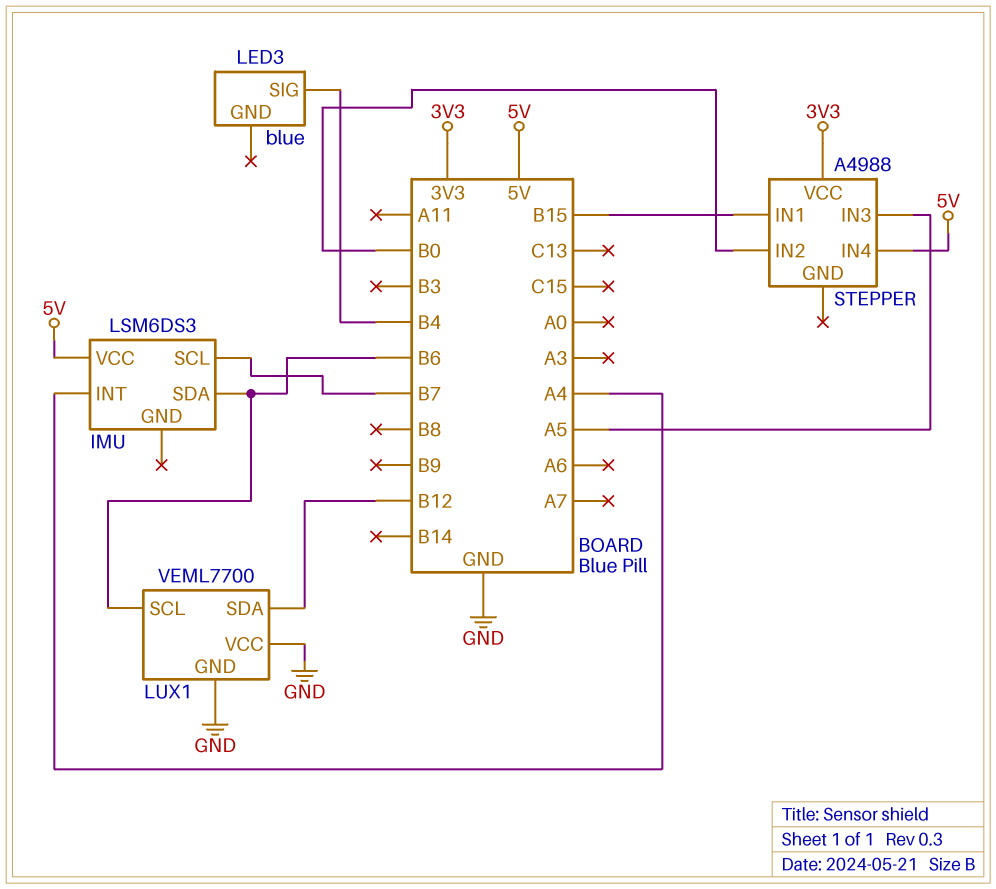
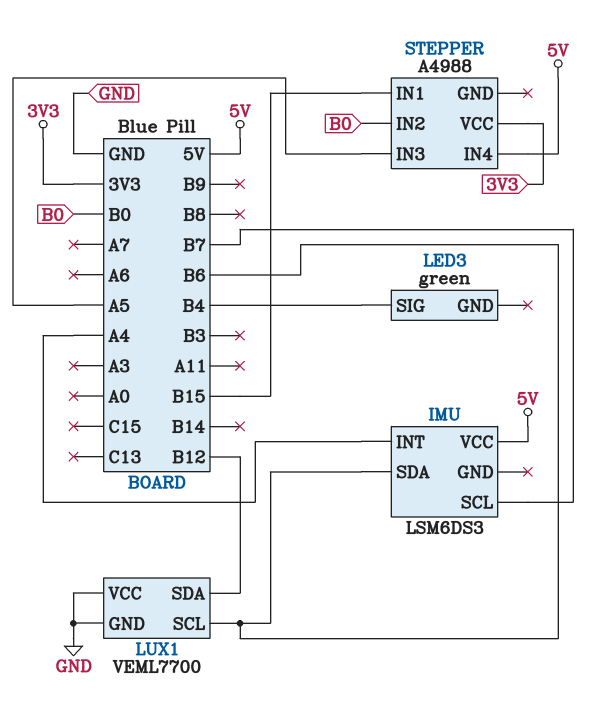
LED3: blue -> green

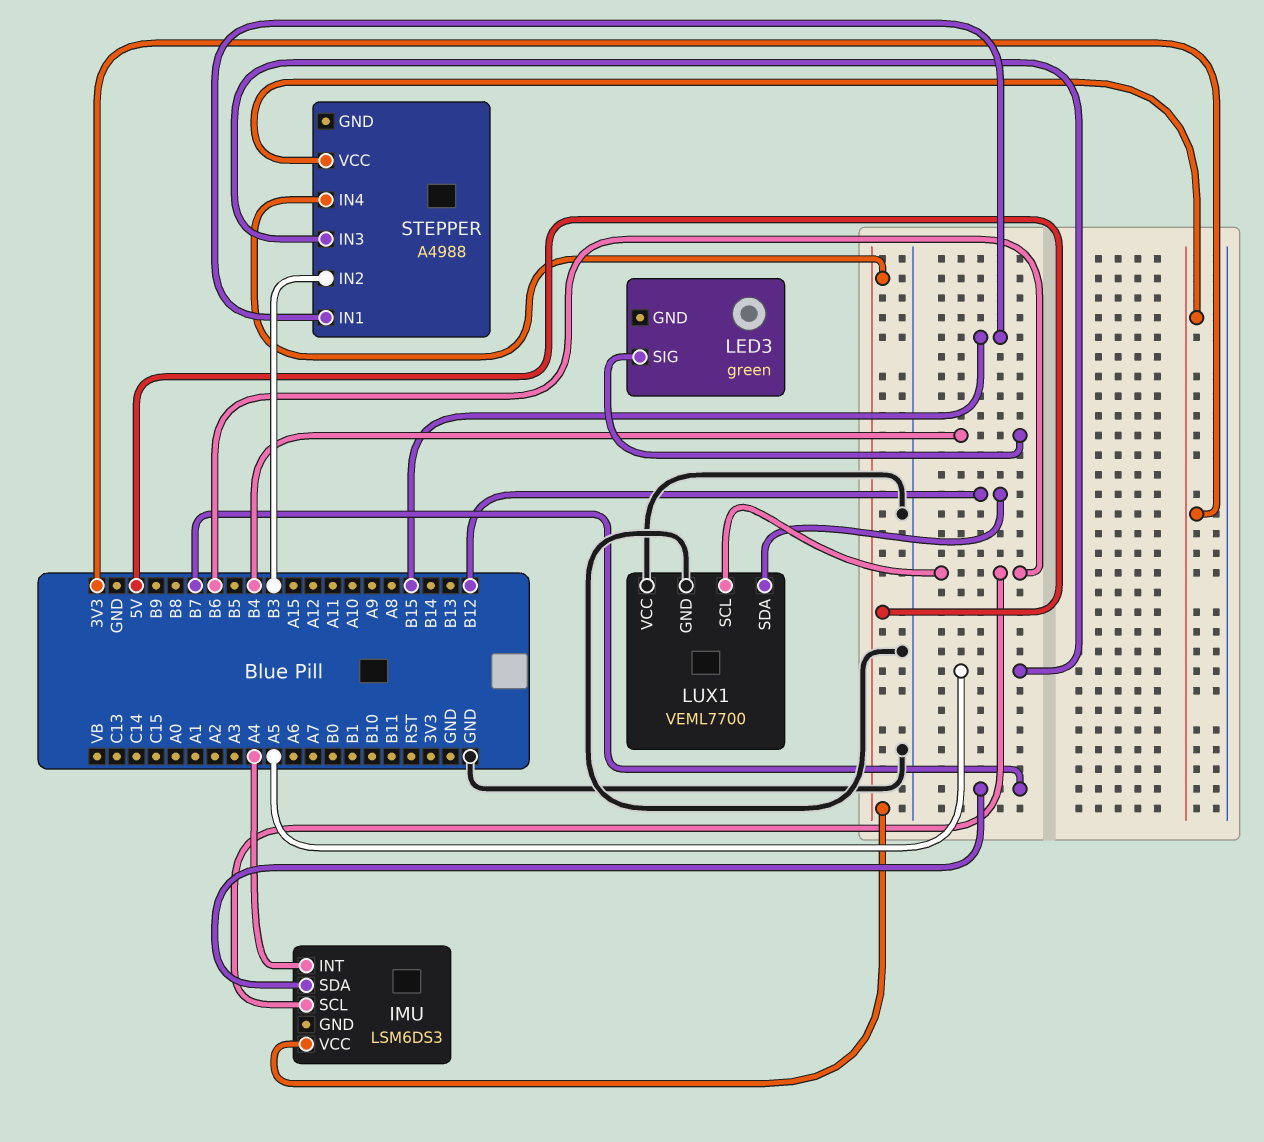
IMU pin SCL: B7 -> B6
IMU pin SDA: B6 -> B7
STEPPER pin IN2: B0 -> B3

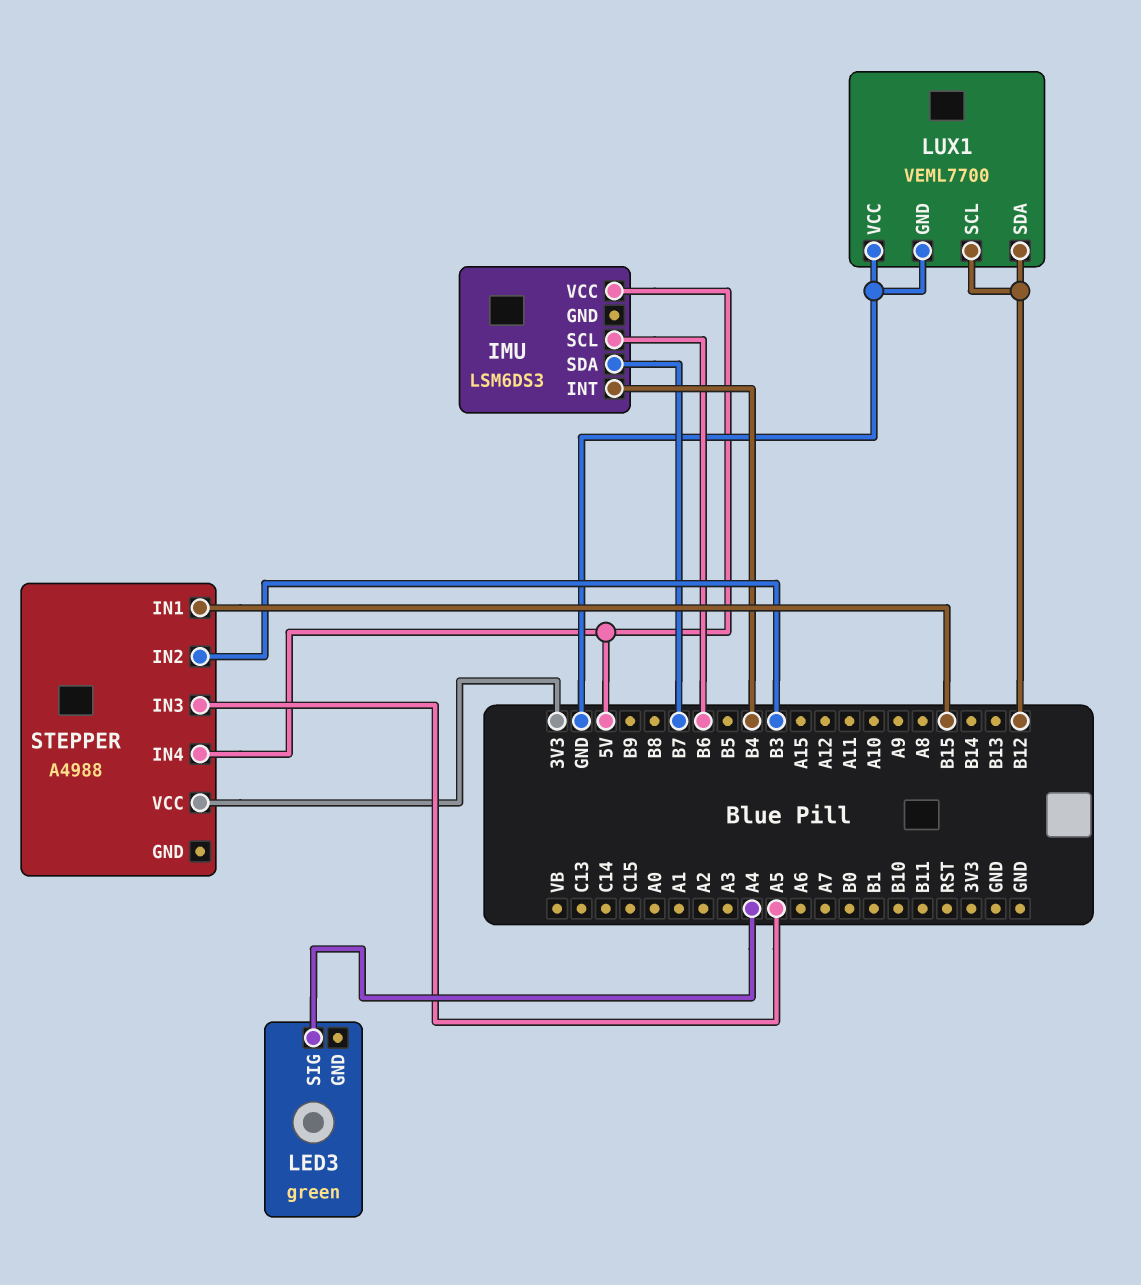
IMU pin INT: A4 -> B4
LED3 pin SIG: B4 -> A4
LUX1 pin SCL: B6 -> B12

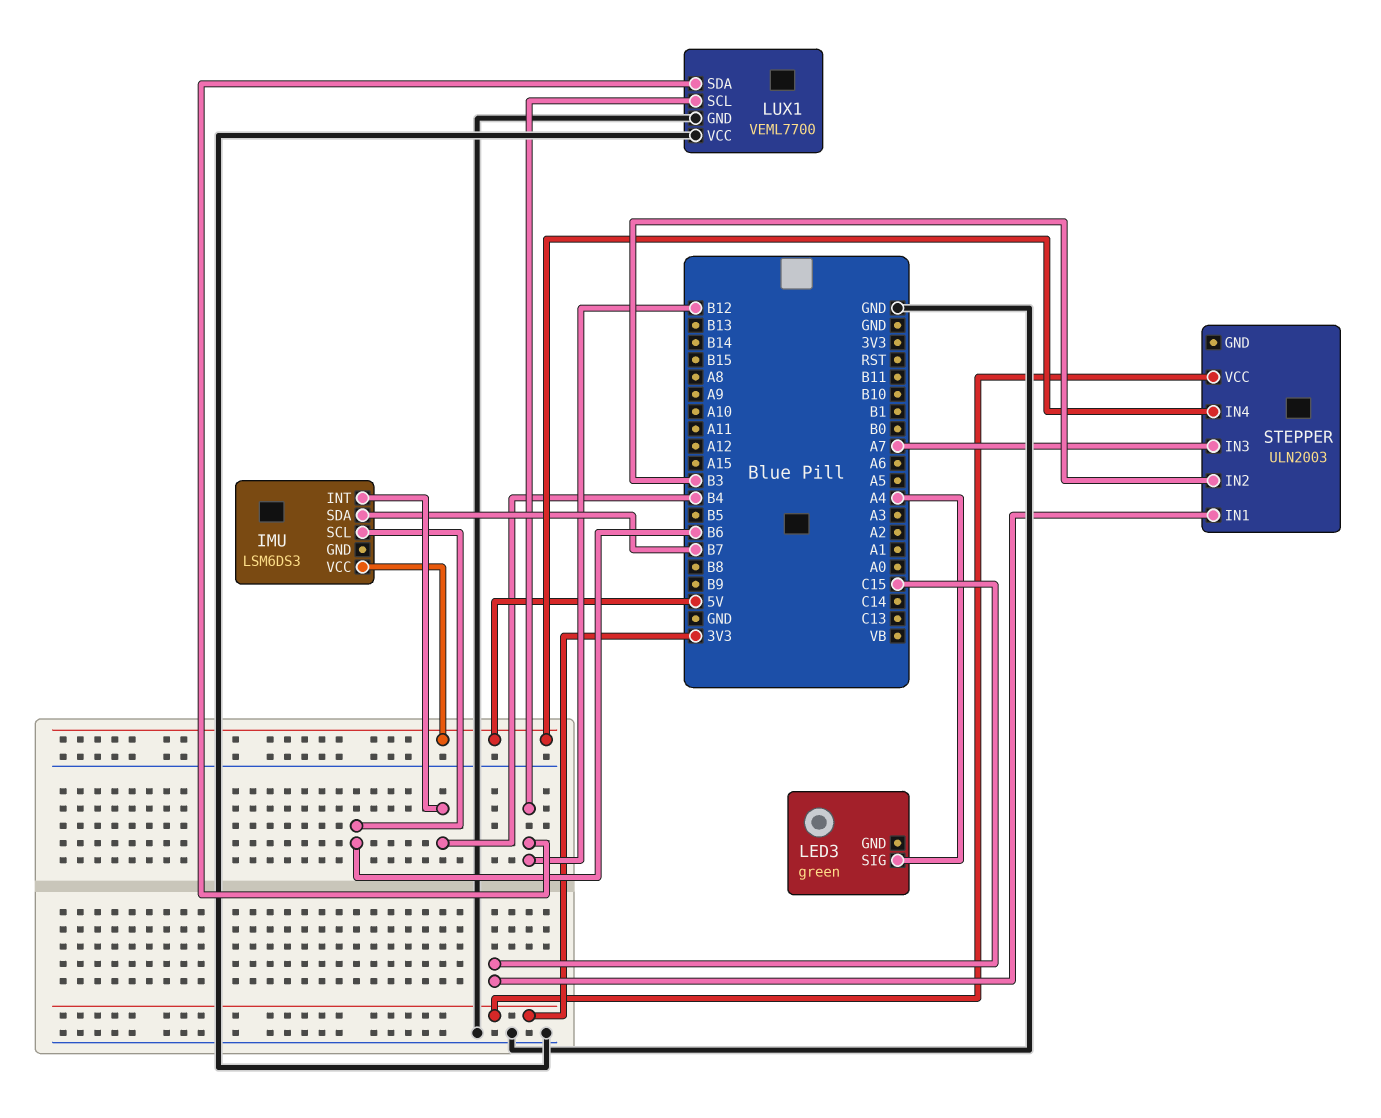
STEPPER: A4988 -> ULN2003
STEPPER pin IN1: B15 -> C15
STEPPER pin IN3: A5 -> A7

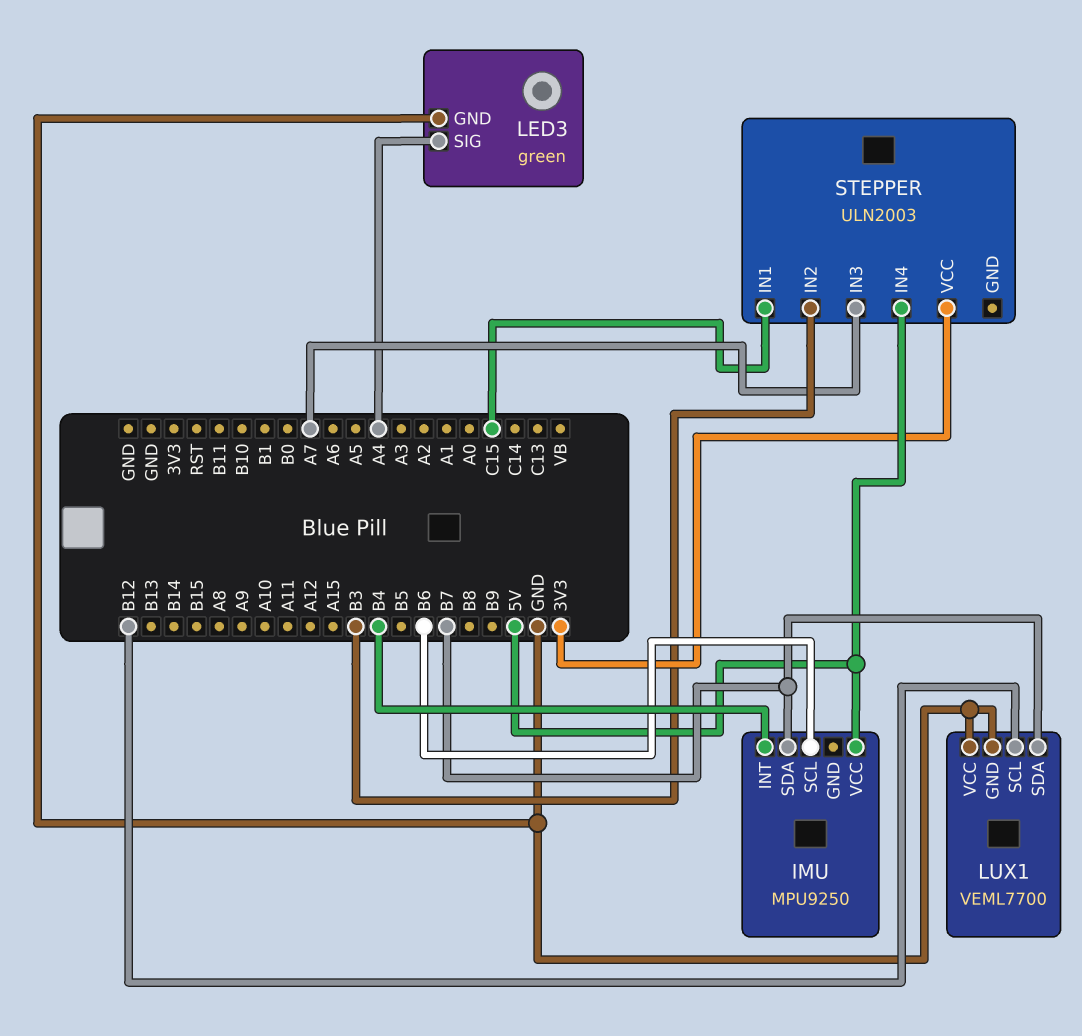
IMU: LSM6DS3 -> MPU9250
LED3 pin GND: none -> GND
LUX1 pin SDA: B12 -> B7

